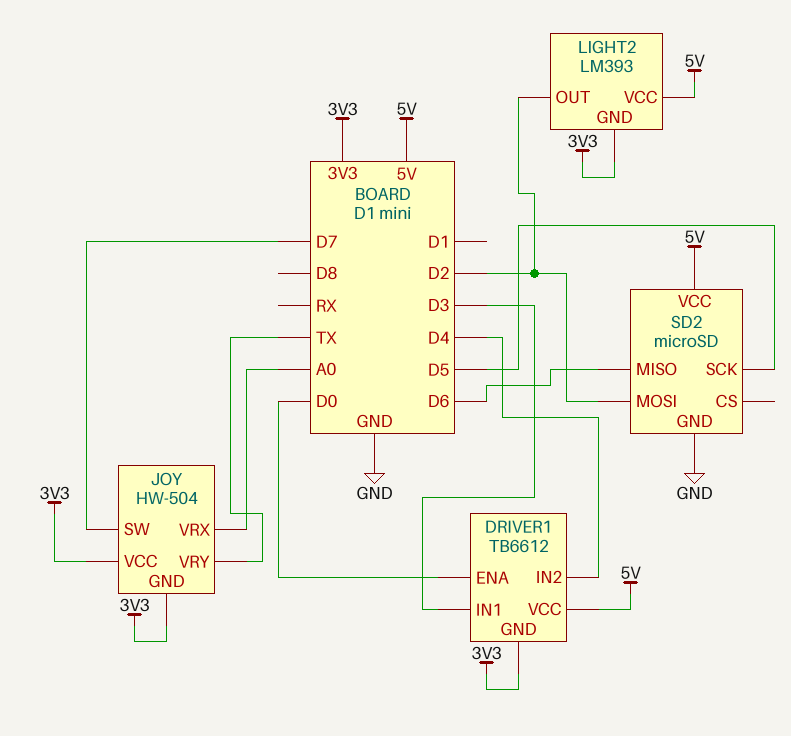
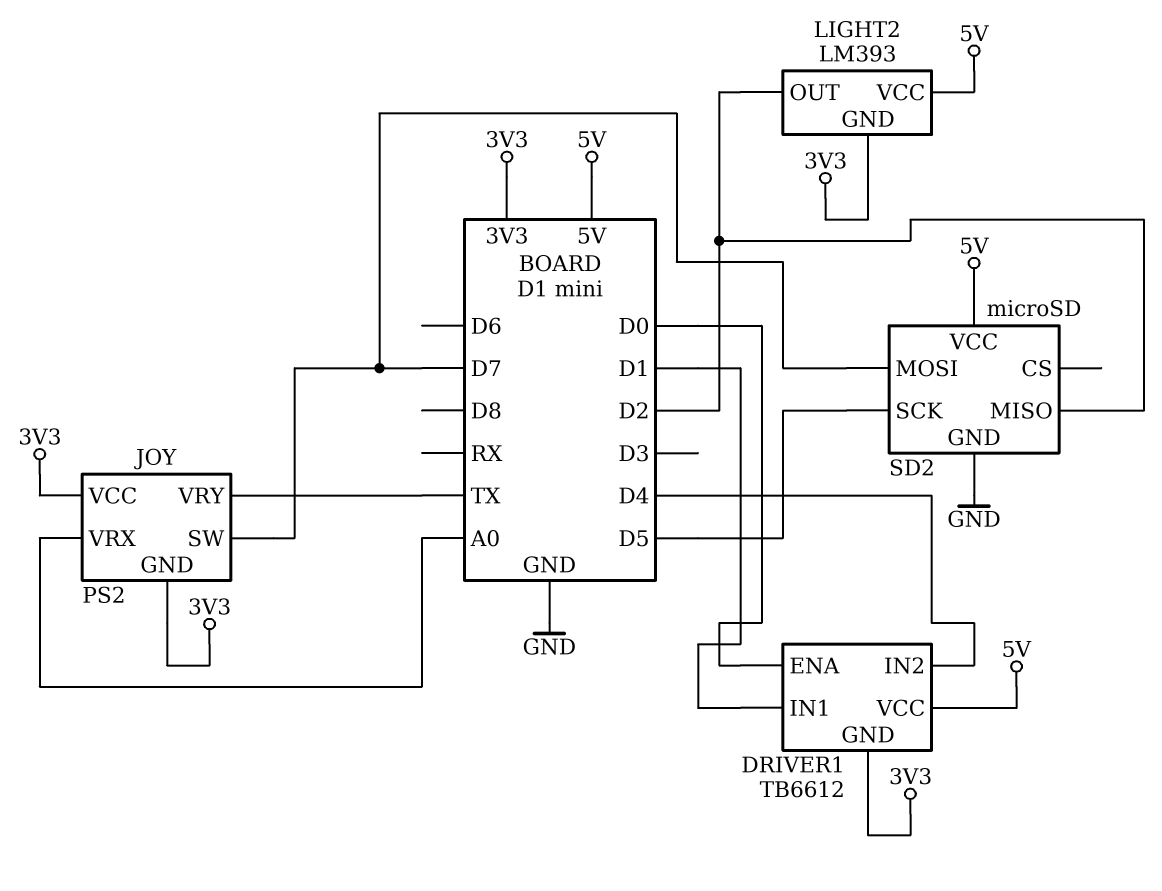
DRIVER1 pin IN1: D3 -> D1
JOY: HW-504 -> PS2
SD2 pin MISO: D6 -> D2
SD2 pin MOSI: D2 -> D7

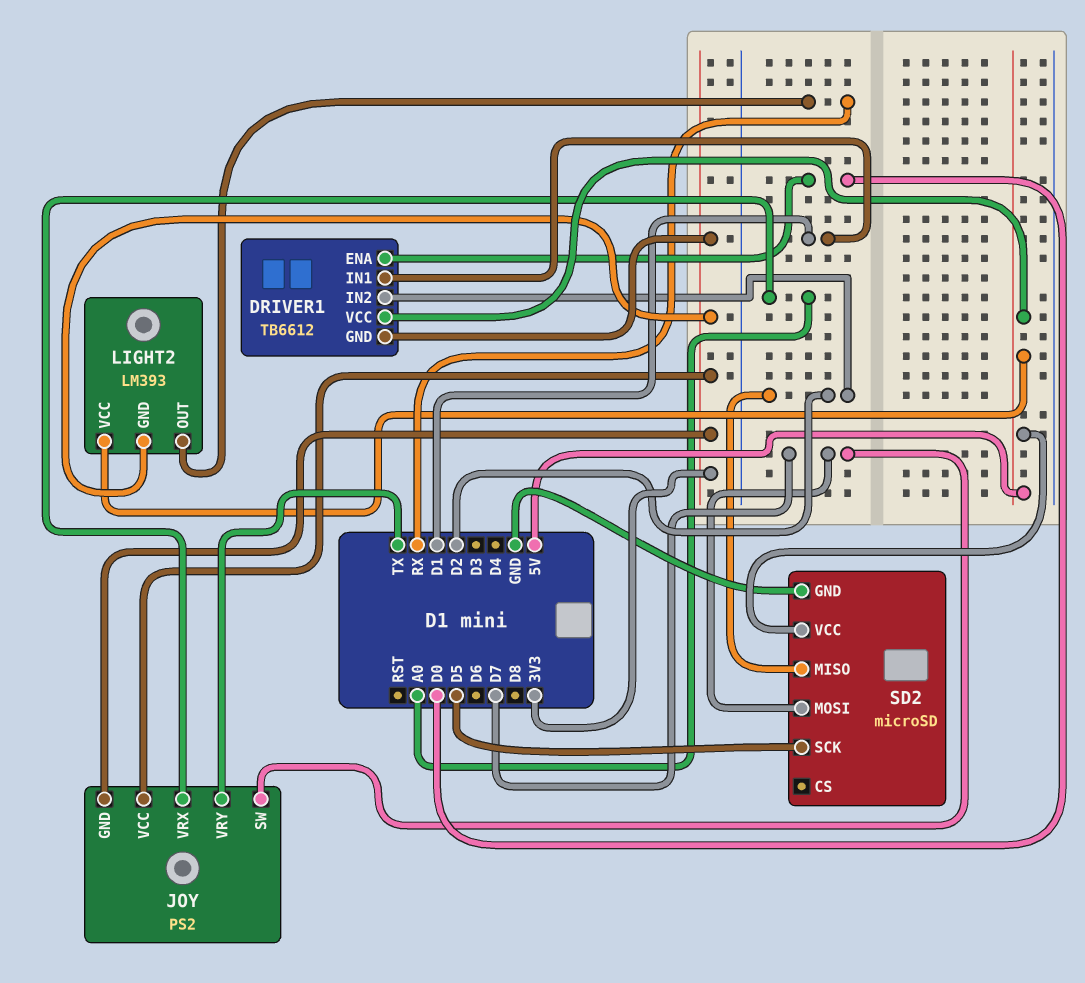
DRIVER1 pin IN2: D4 -> D2
LIGHT2 pin OUT: D2 -> RX

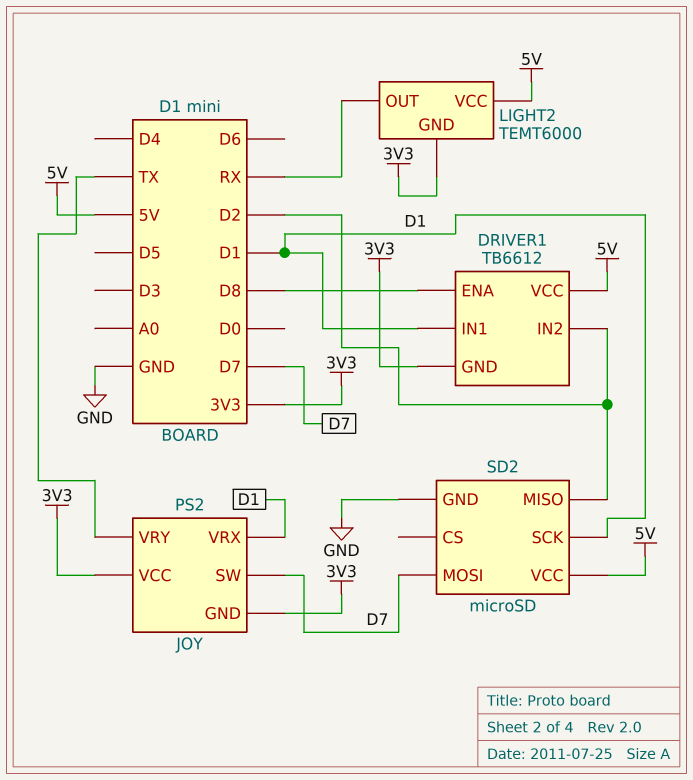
DRIVER1 pin ENA: D0 -> D8
JOY pin VRX: A0 -> D1
LIGHT2: LM393 -> TEMT6000
SD2 pin SCK: D5 -> D1

